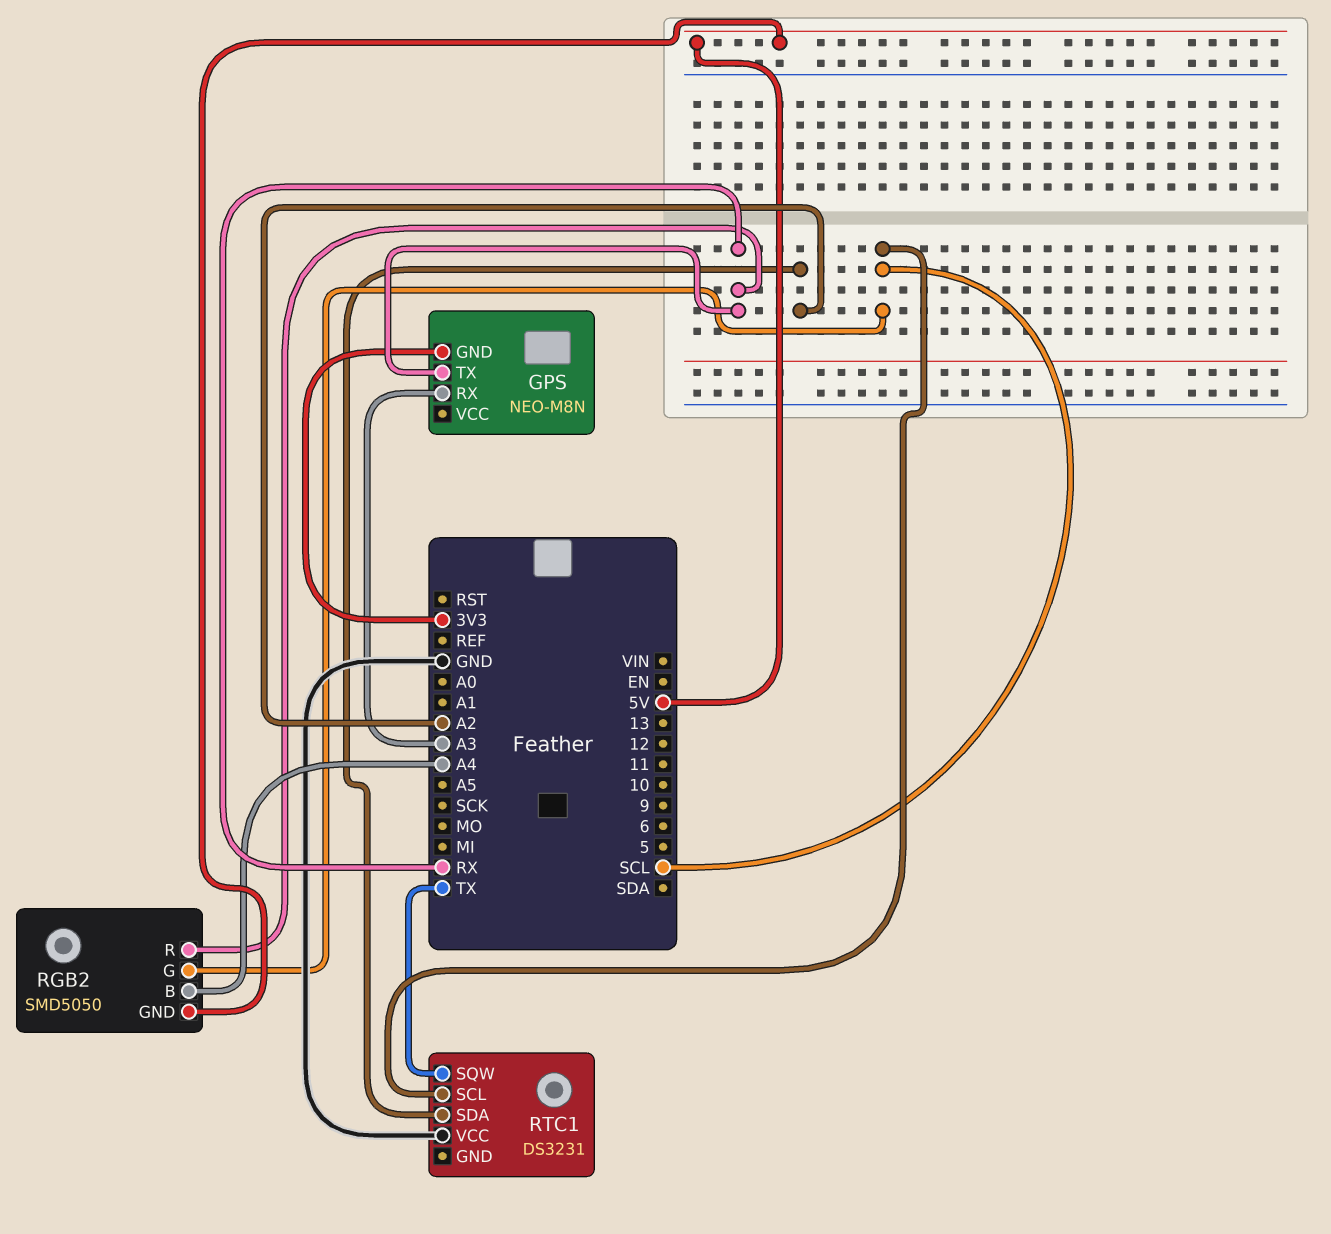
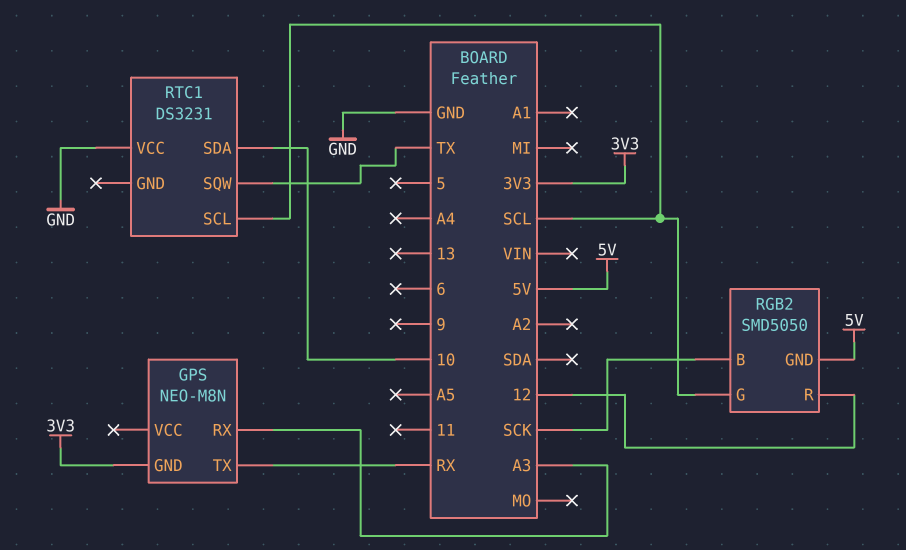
RGB2 pin B: A4 -> SCK
RGB2 pin R: RX -> 12
RTC1 pin SDA: A2 -> 10

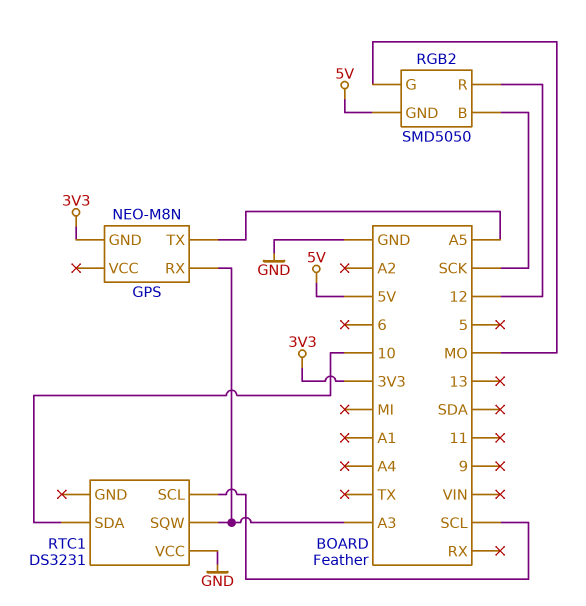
GPS pin TX: RX -> A5
RGB2 pin G: SCL -> MO
RTC1 pin SQW: TX -> A3

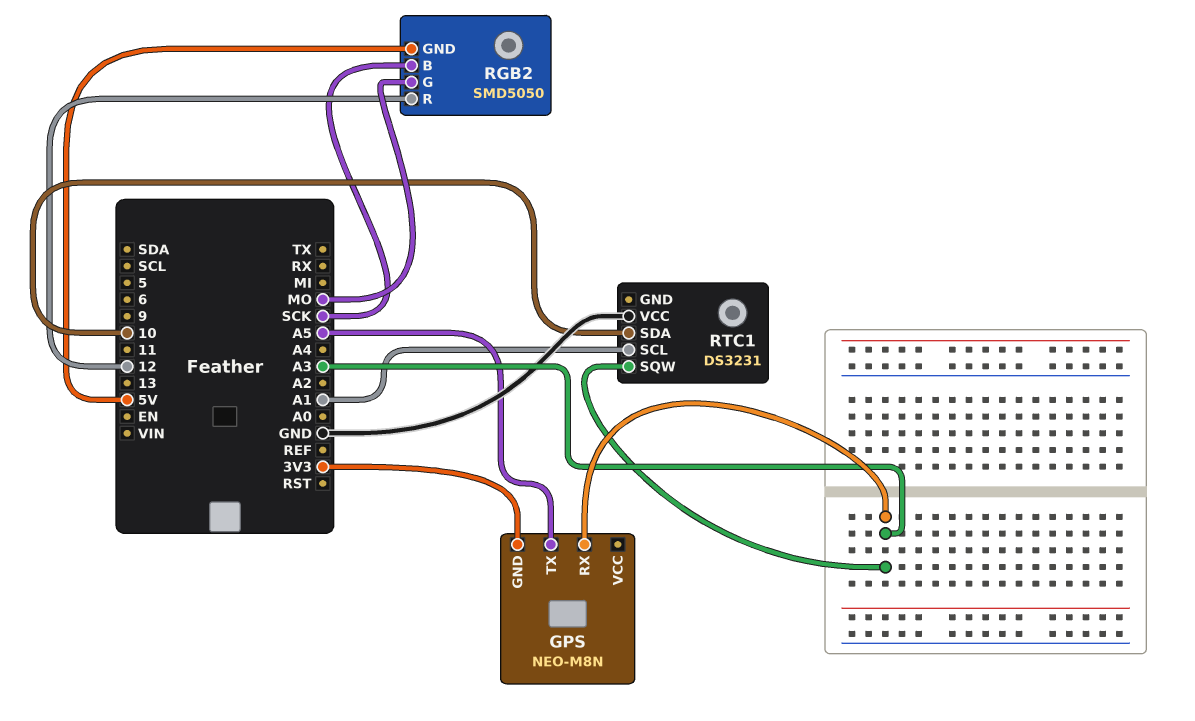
RTC1 pin SCL: SCL -> A1

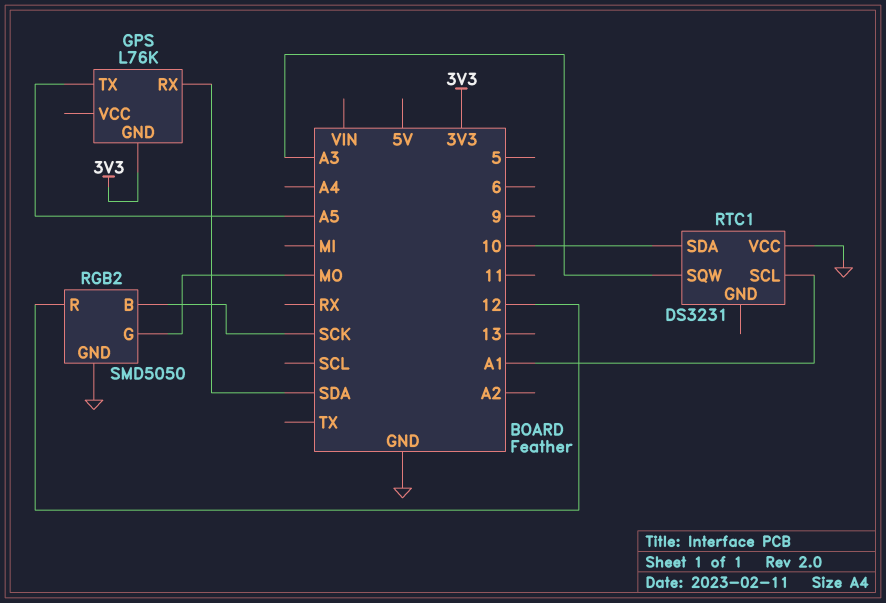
GPS: NEO-M8N -> L76K
GPS pin RX: A3 -> SDA
RGB2 pin GND: 5V -> GND

